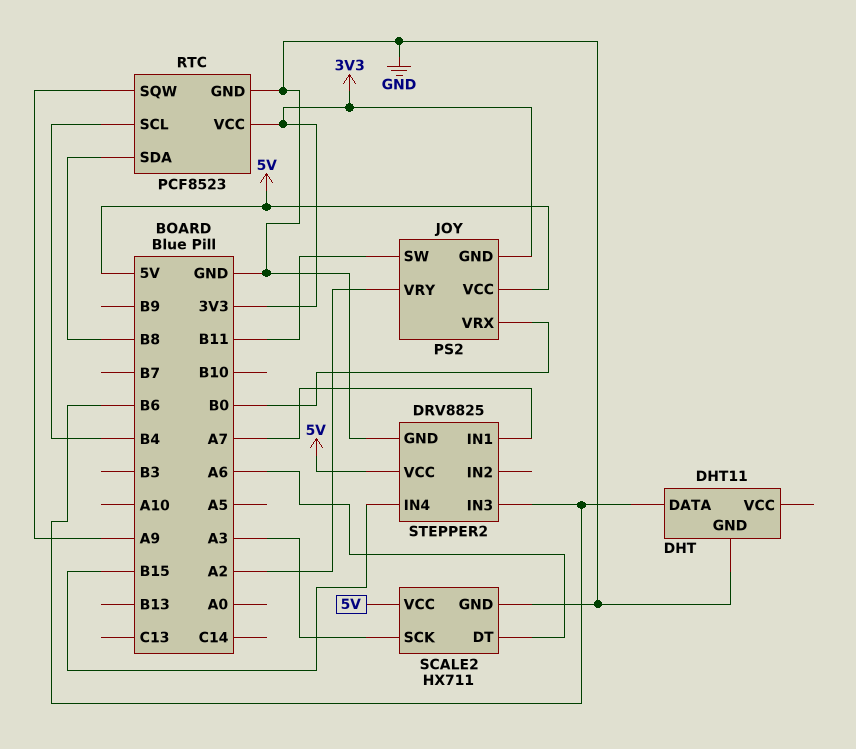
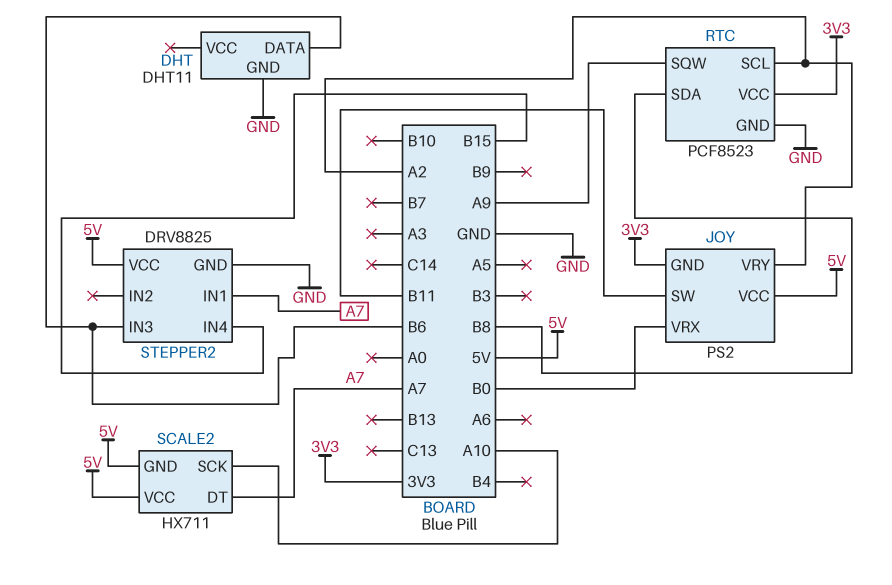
RTC pin SCL: B4 -> A2
SCALE2 pin DT: A6 -> A7
SCALE2 pin GND: GND -> 5V
SCALE2 pin SCK: A3 -> A10

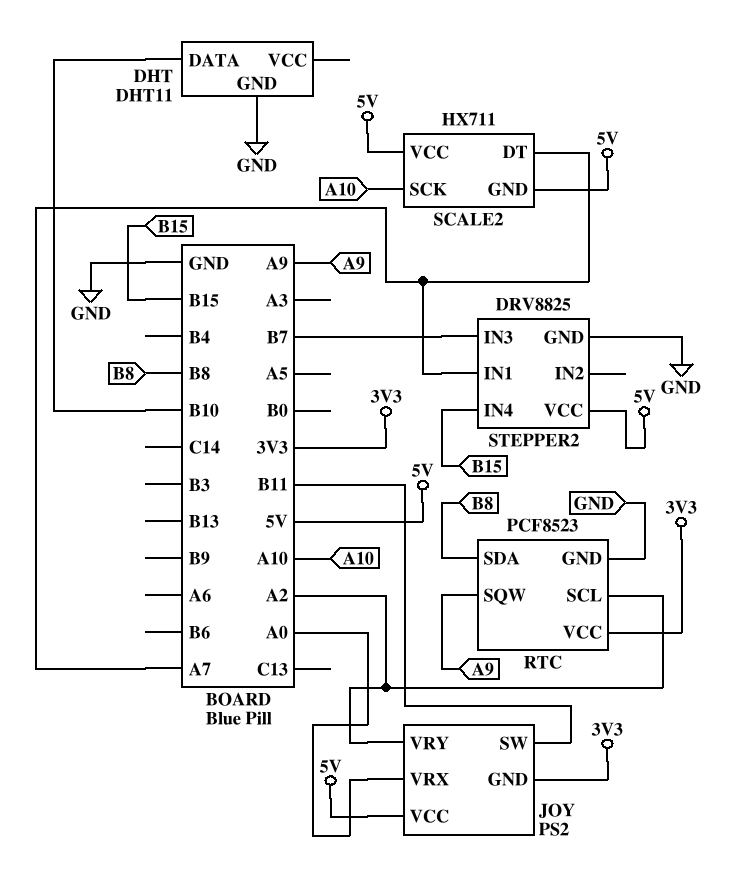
DHT pin DATA: B6 -> B10
JOY pin VRX: B0 -> A0
STEPPER2 pin IN3: B6 -> B7

